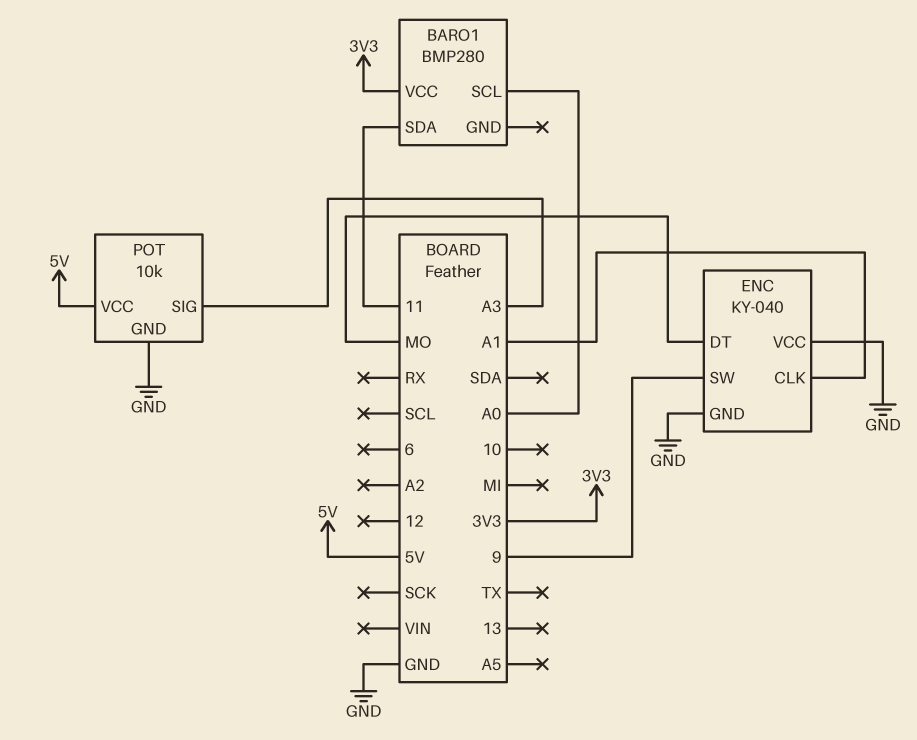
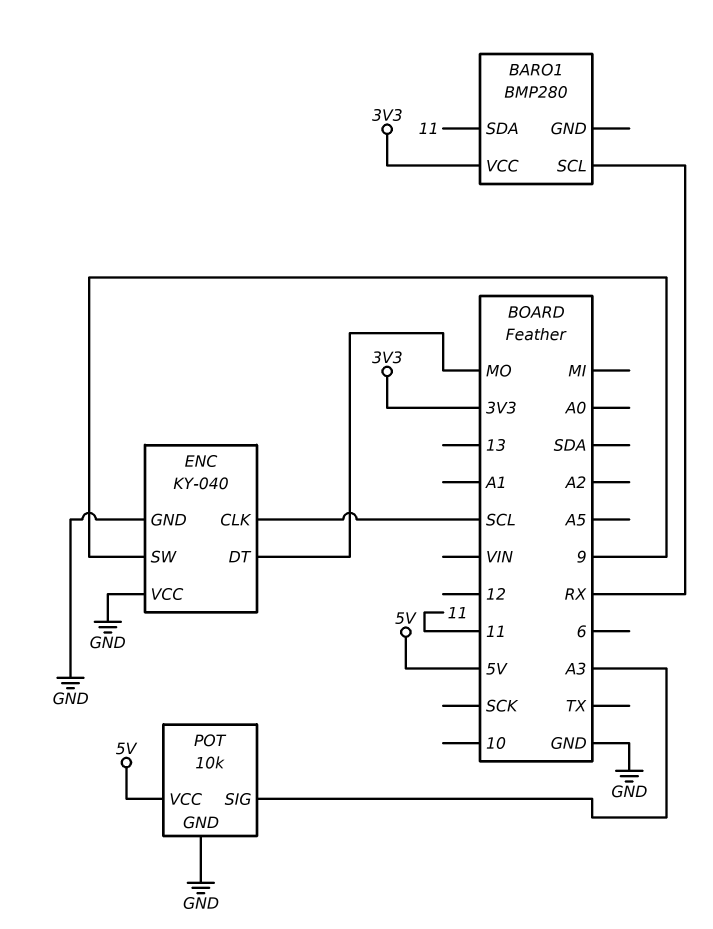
BARO1 pin SCL: A0 -> RX
ENC pin CLK: A1 -> SCL

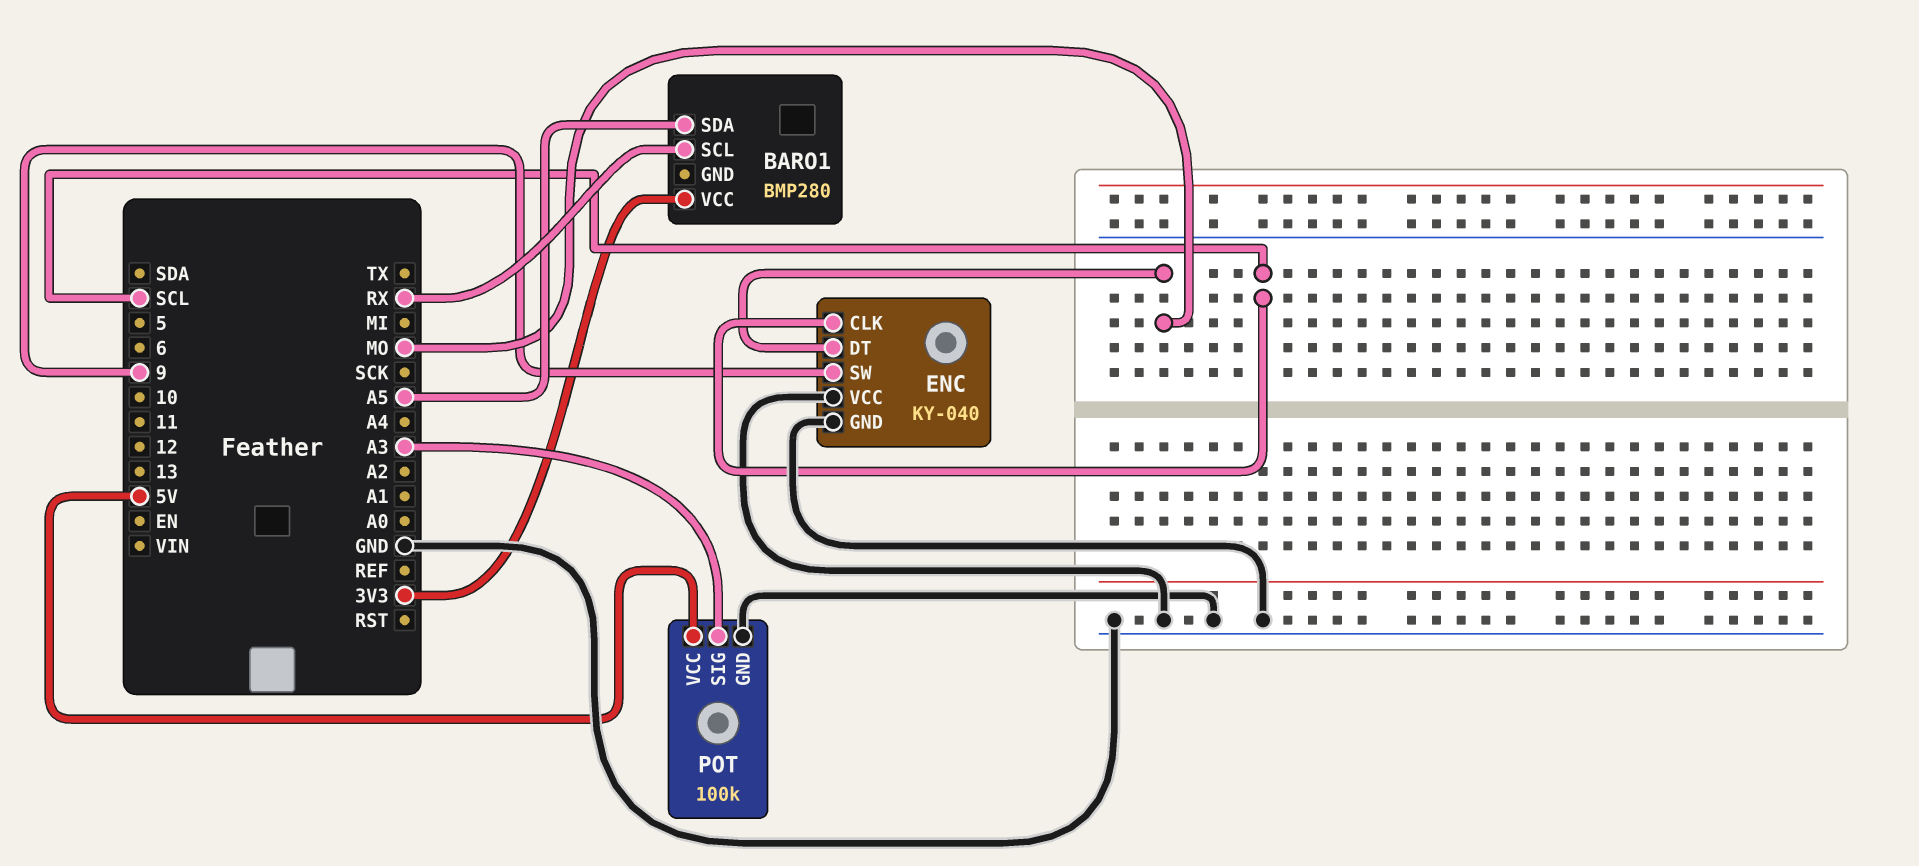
BARO1 pin SDA: 11 -> A5
POT: 10k -> 100k

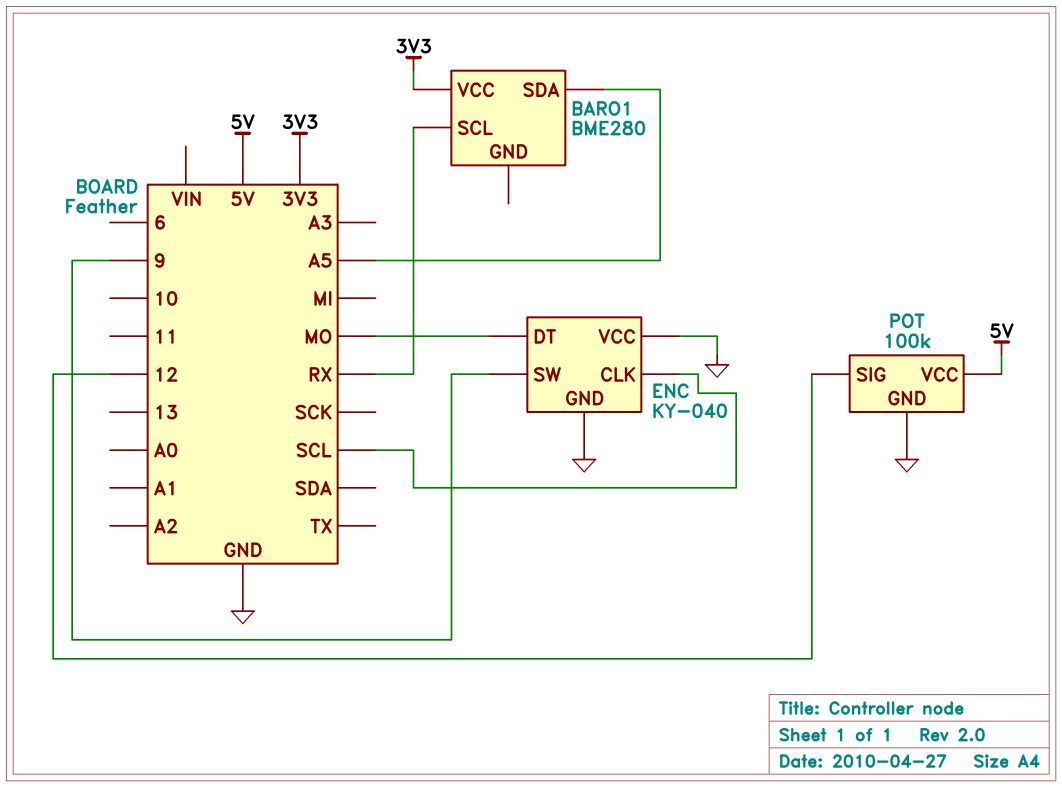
BARO1: BMP280 -> BME280
POT pin SIG: A3 -> 12

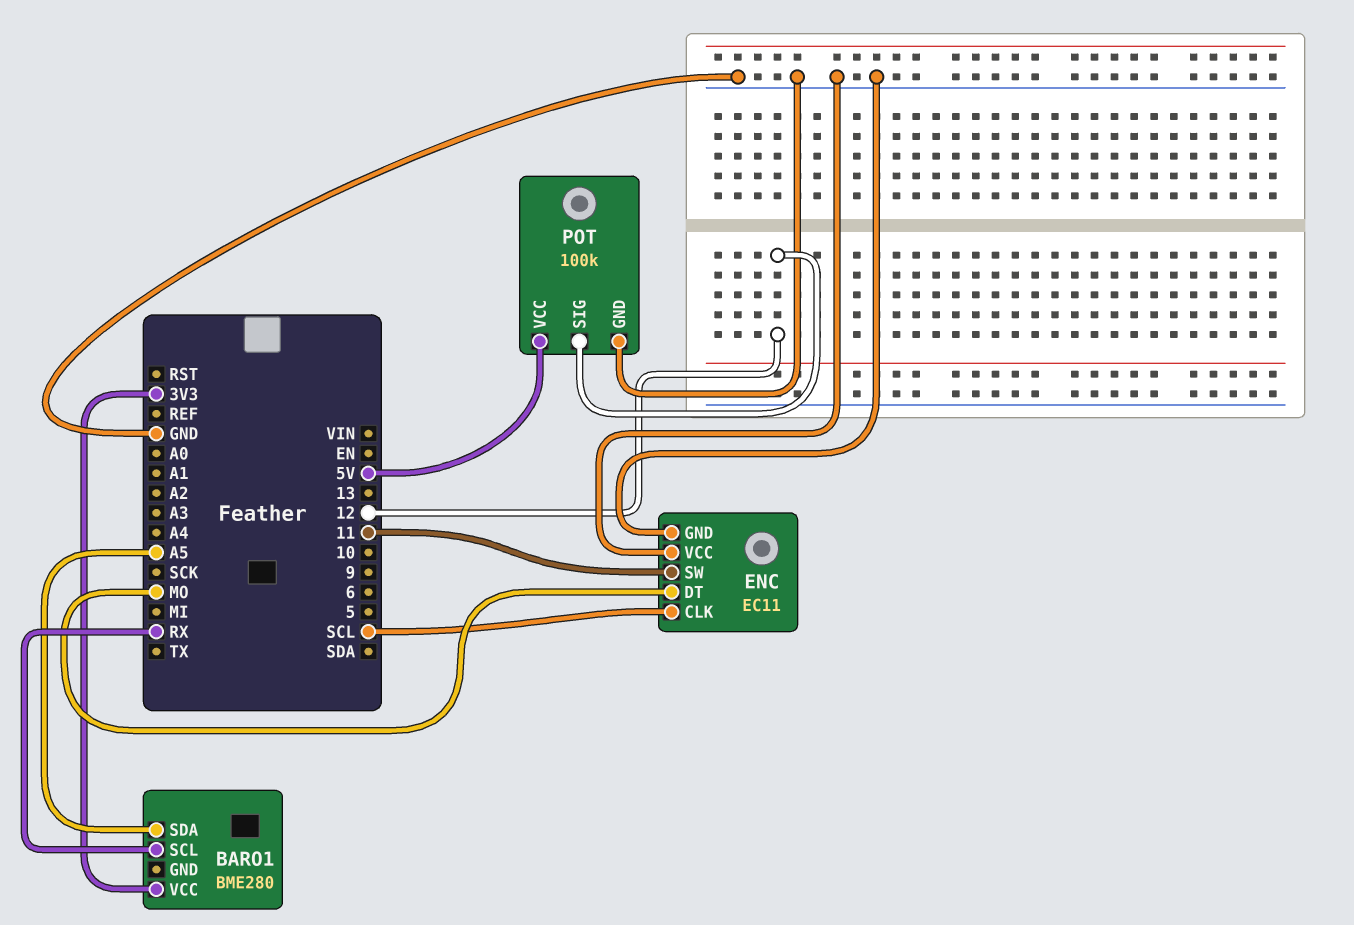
ENC: KY-040 -> EC11
ENC pin SW: 9 -> 11

